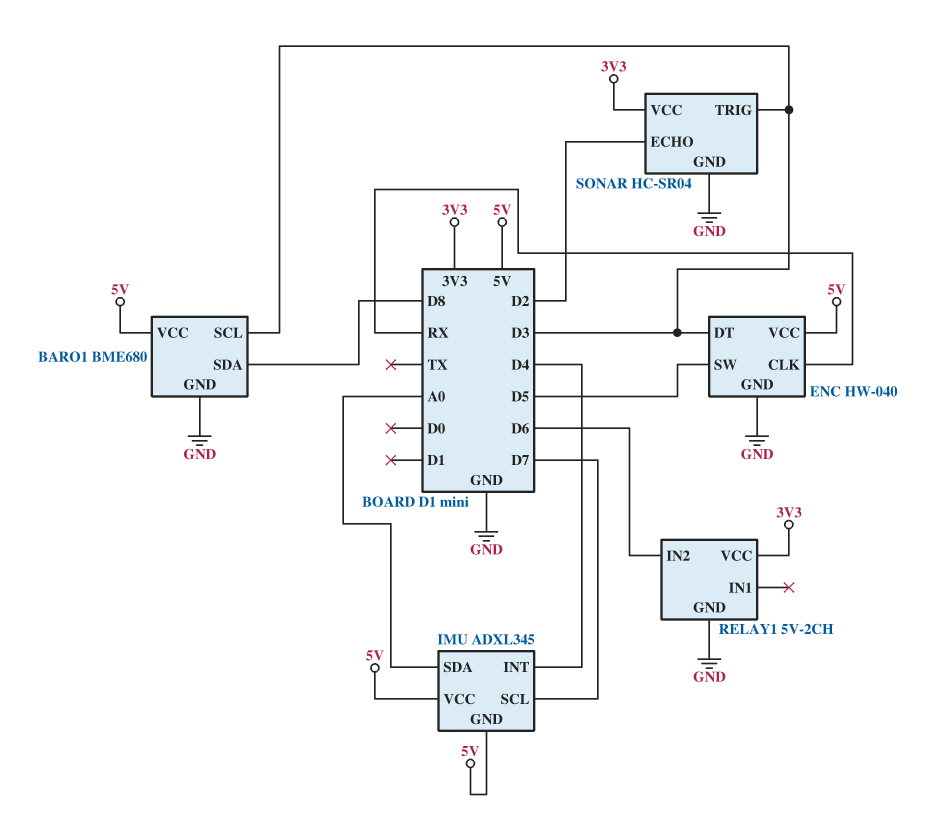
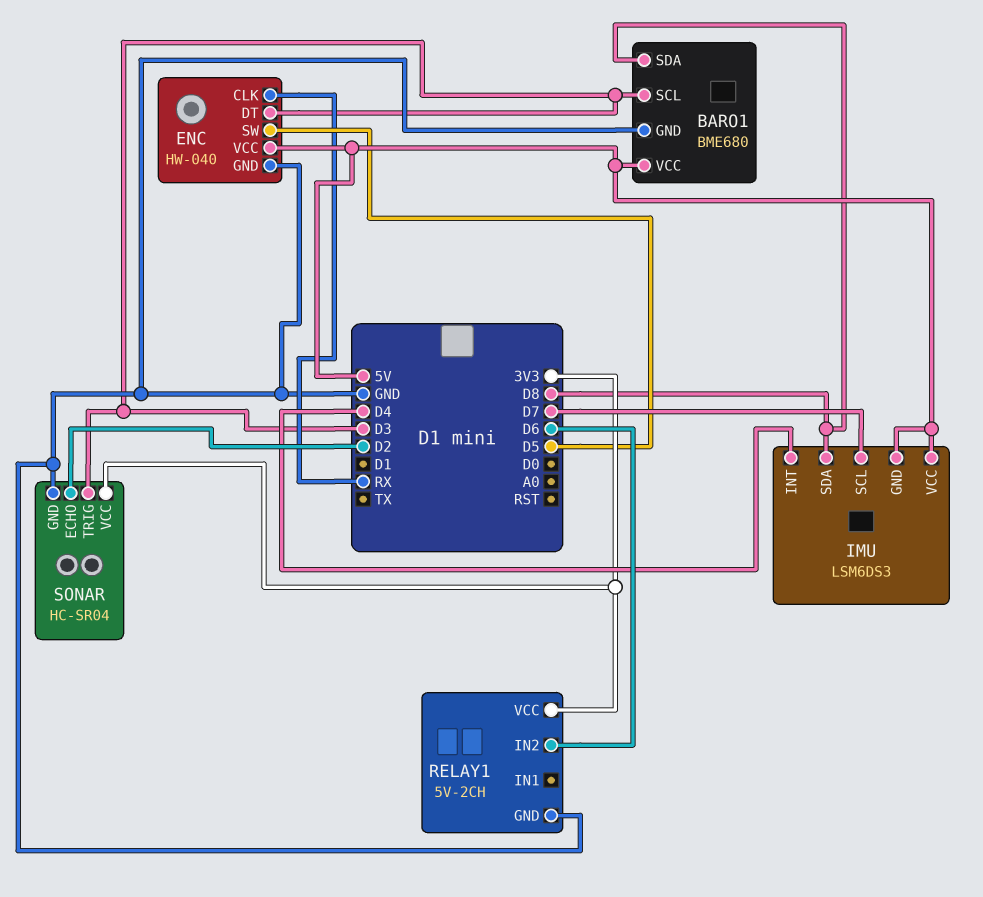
IMU: ADXL345 -> LSM6DS3
IMU pin SDA: A0 -> D8

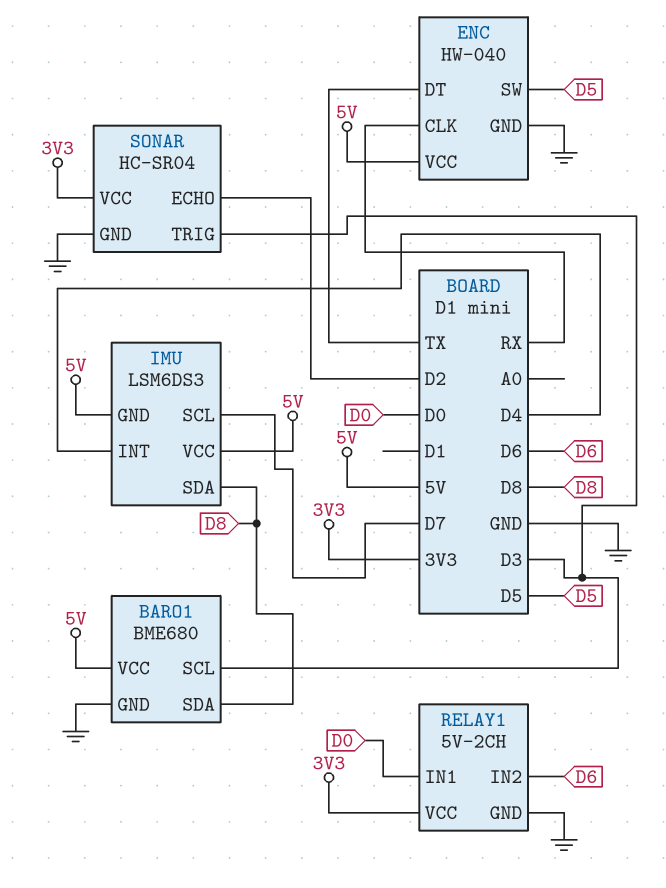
ENC pin DT: D3 -> TX
RELAY1 pin IN1: none -> D0

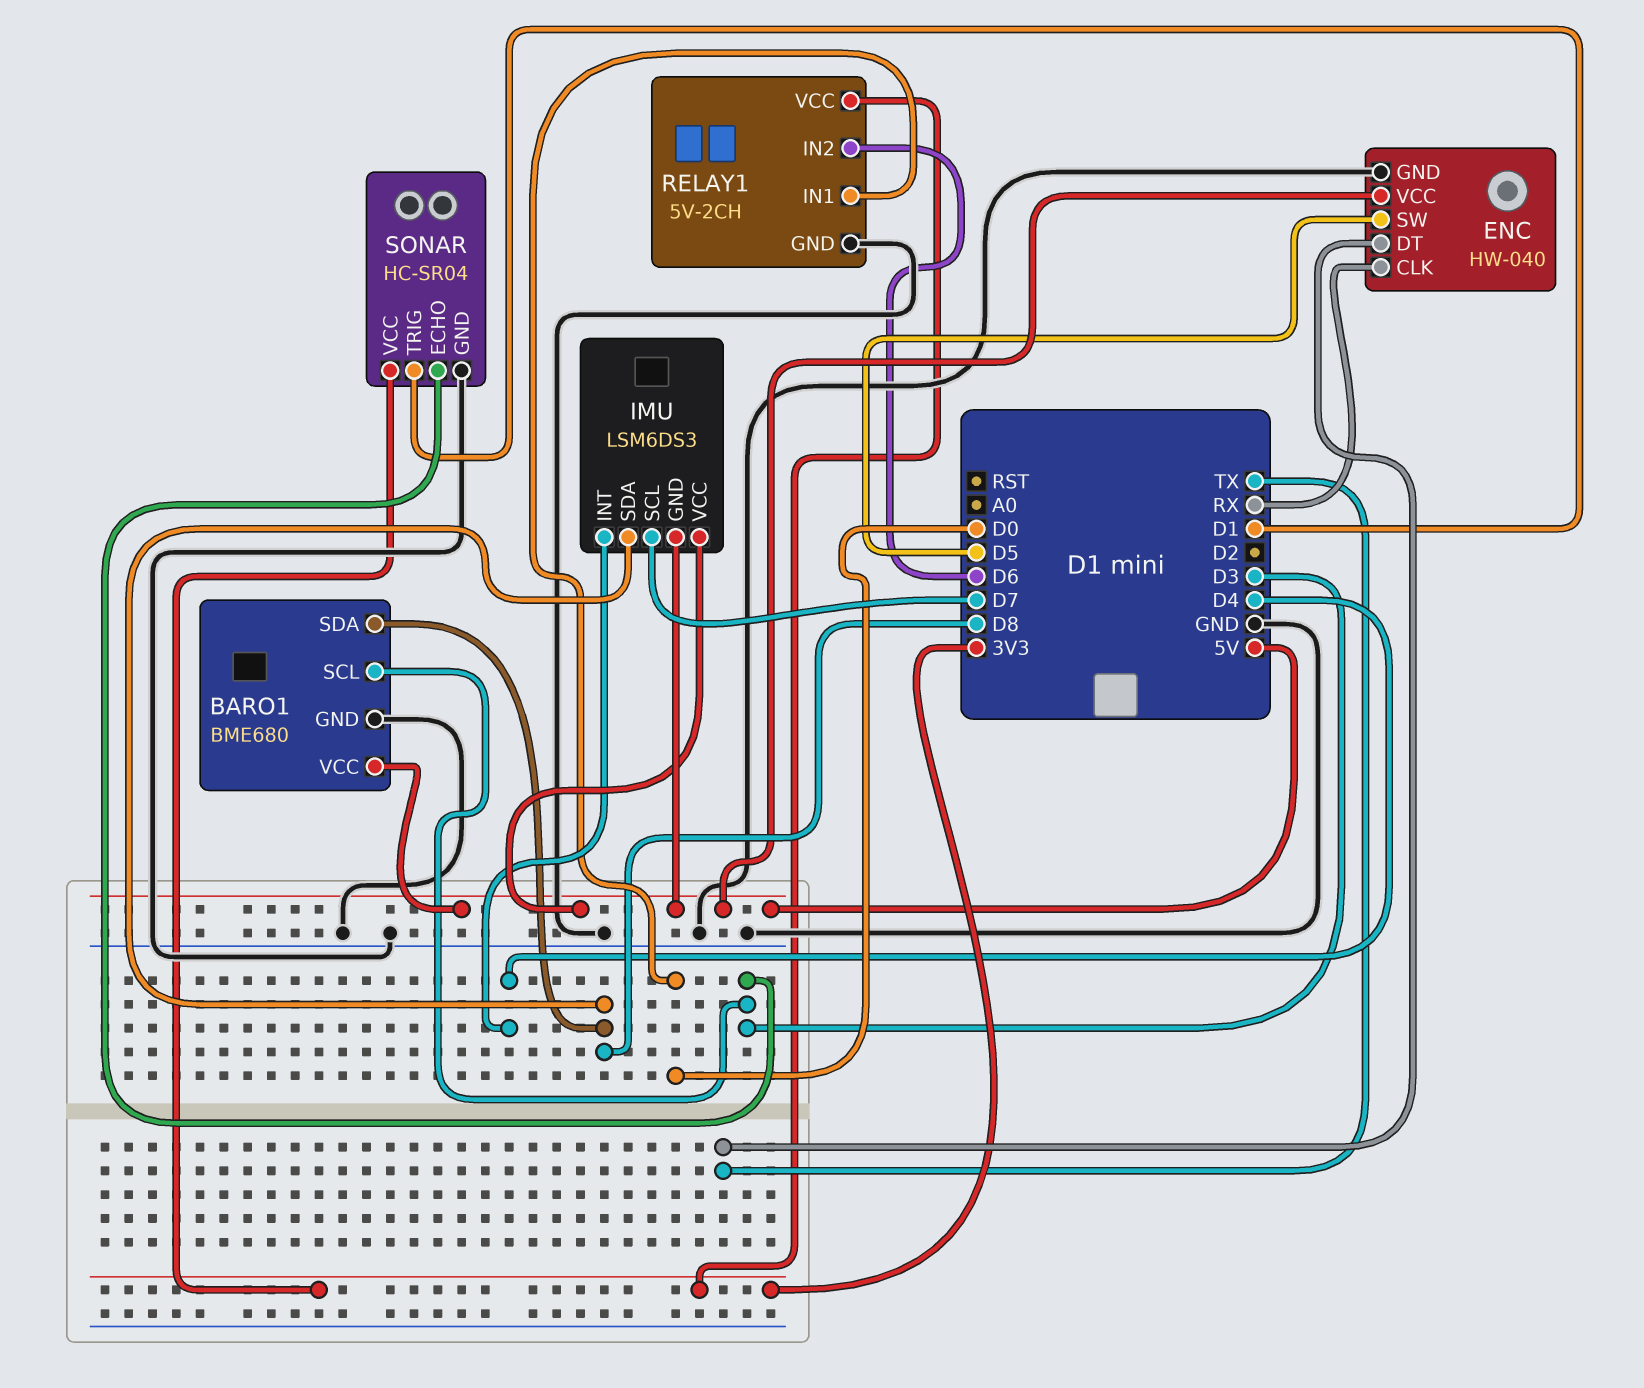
SONAR pin ECHO: D2 -> D3
SONAR pin TRIG: D3 -> D1

